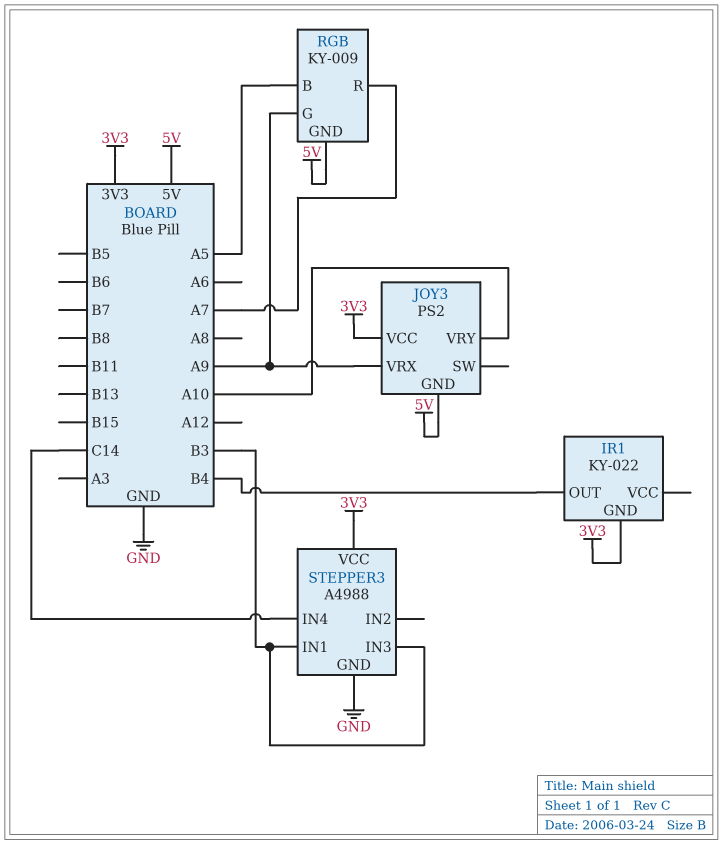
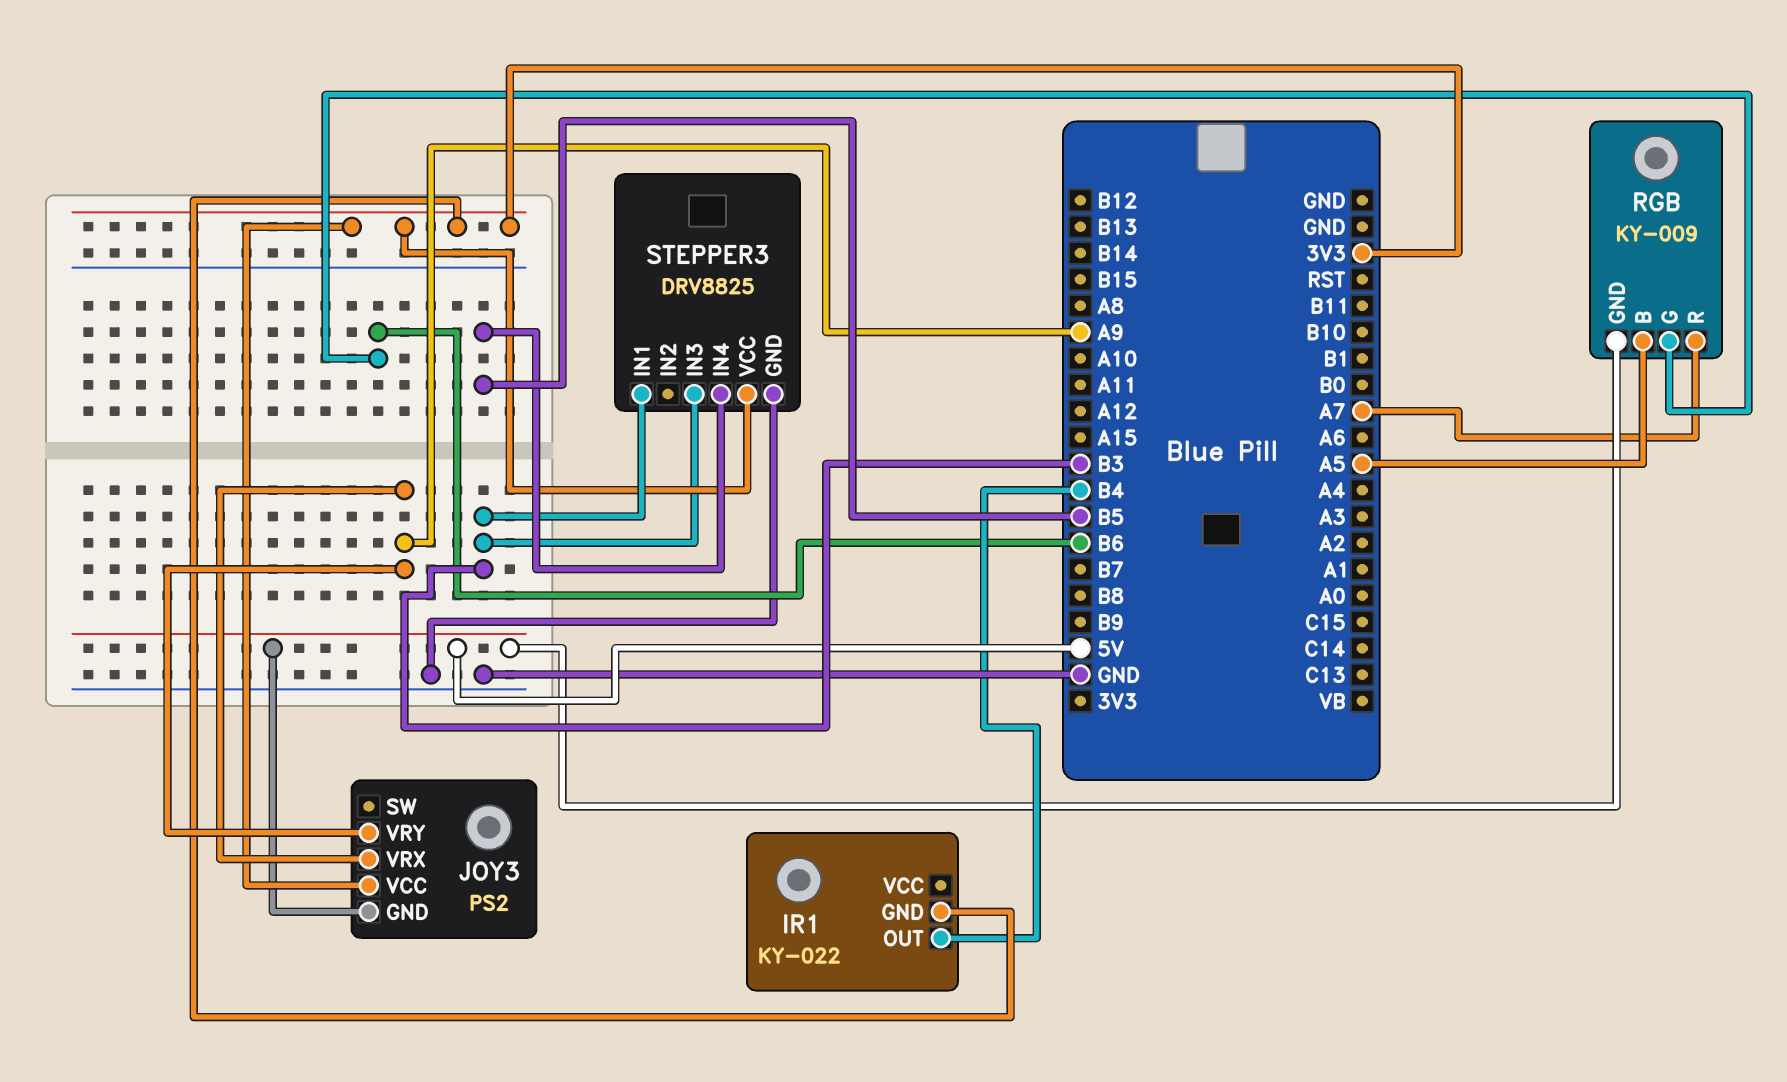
JOY3 pin VRY: A10 -> A9
RGB pin G: A9 -> B6
STEPPER3: A4988 -> DRV8825
STEPPER3 pin IN4: C14 -> B5

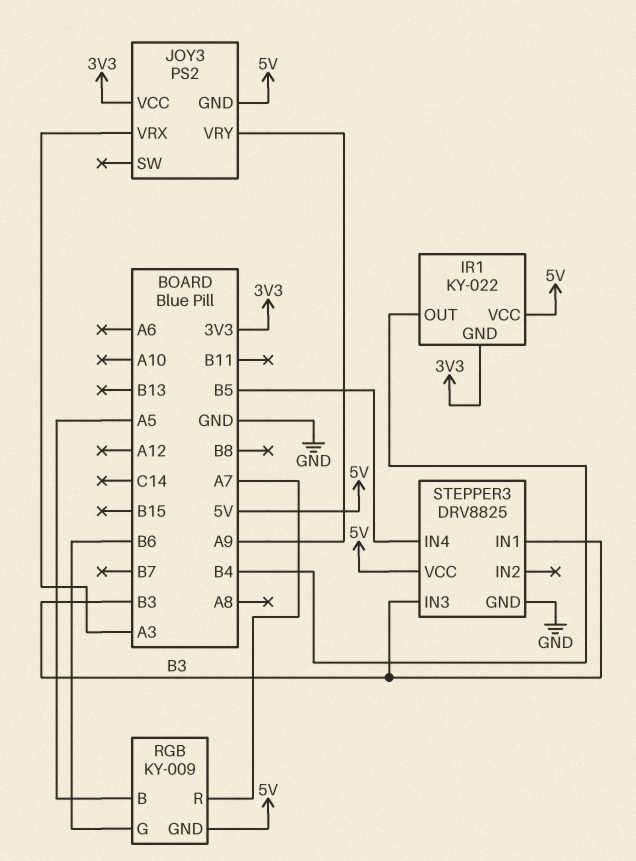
IR1 pin VCC: none -> 5V
JOY3 pin VRX: A9 -> A3
STEPPER3 pin VCC: 3V3 -> 5V

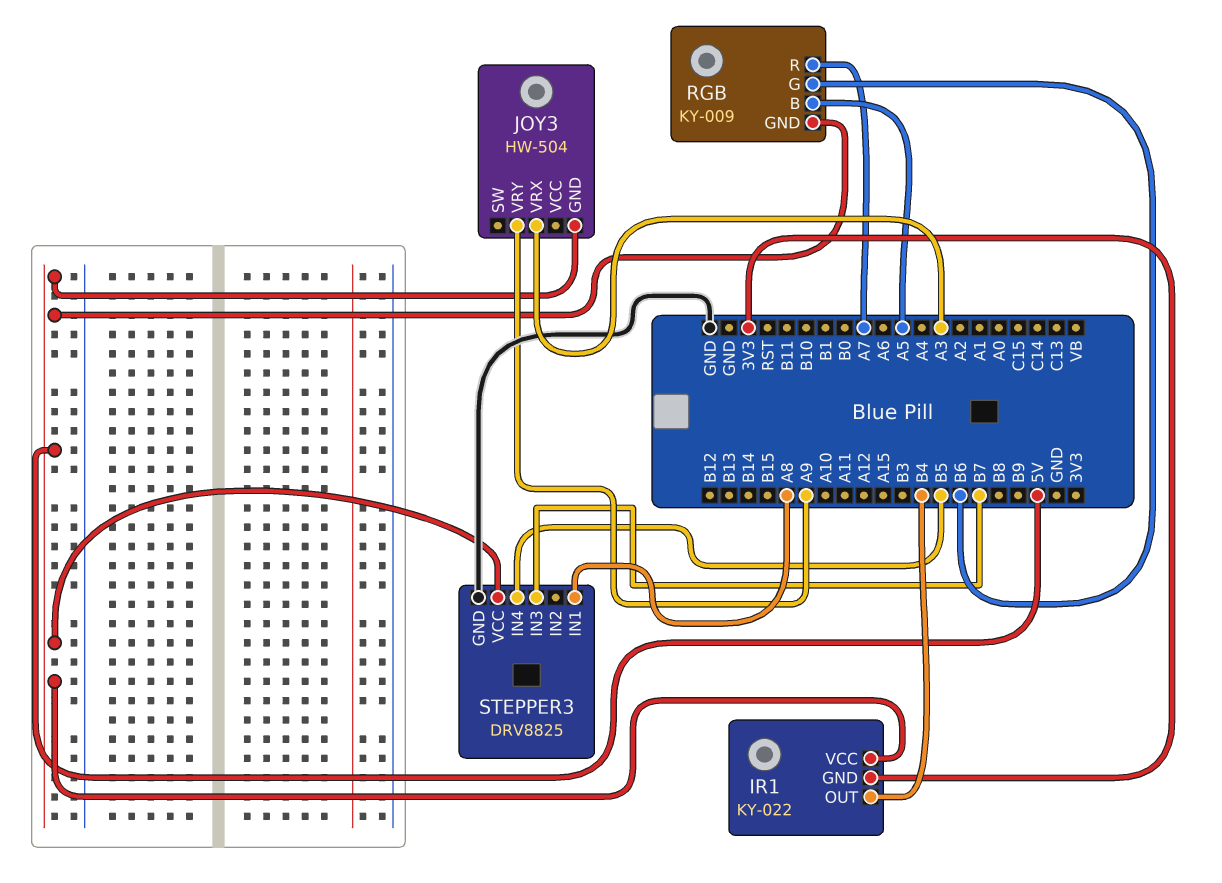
JOY3: PS2 -> HW-504
JOY3 pin VCC: 3V3 -> none
STEPPER3 pin IN1: B3 -> A8
STEPPER3 pin IN3: B3 -> B7

